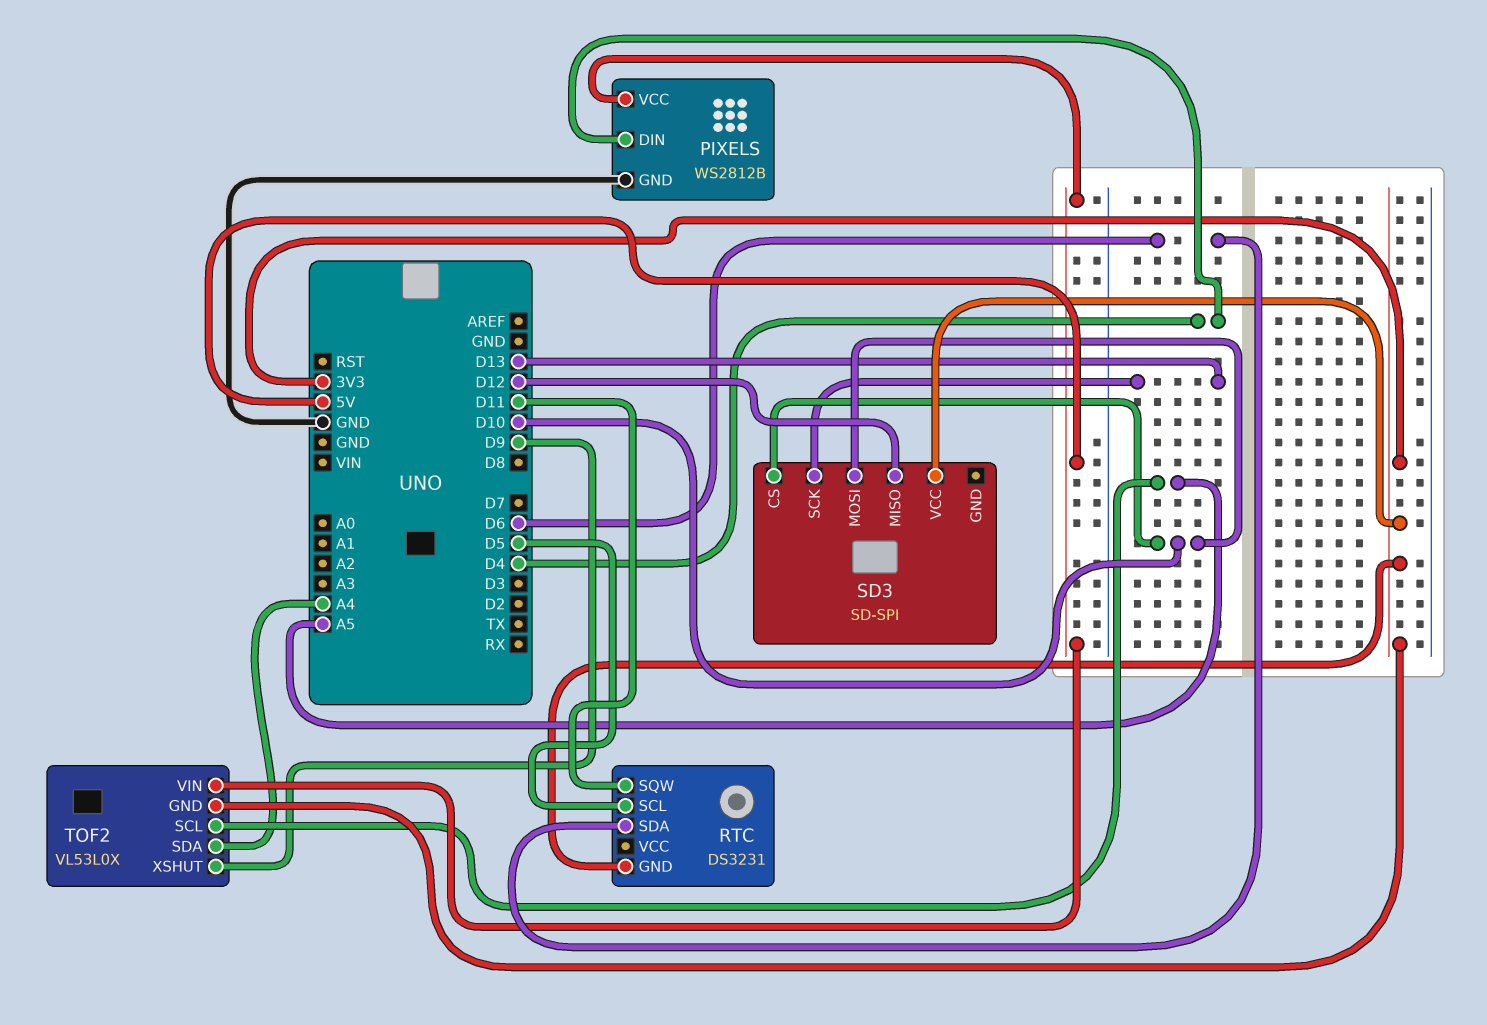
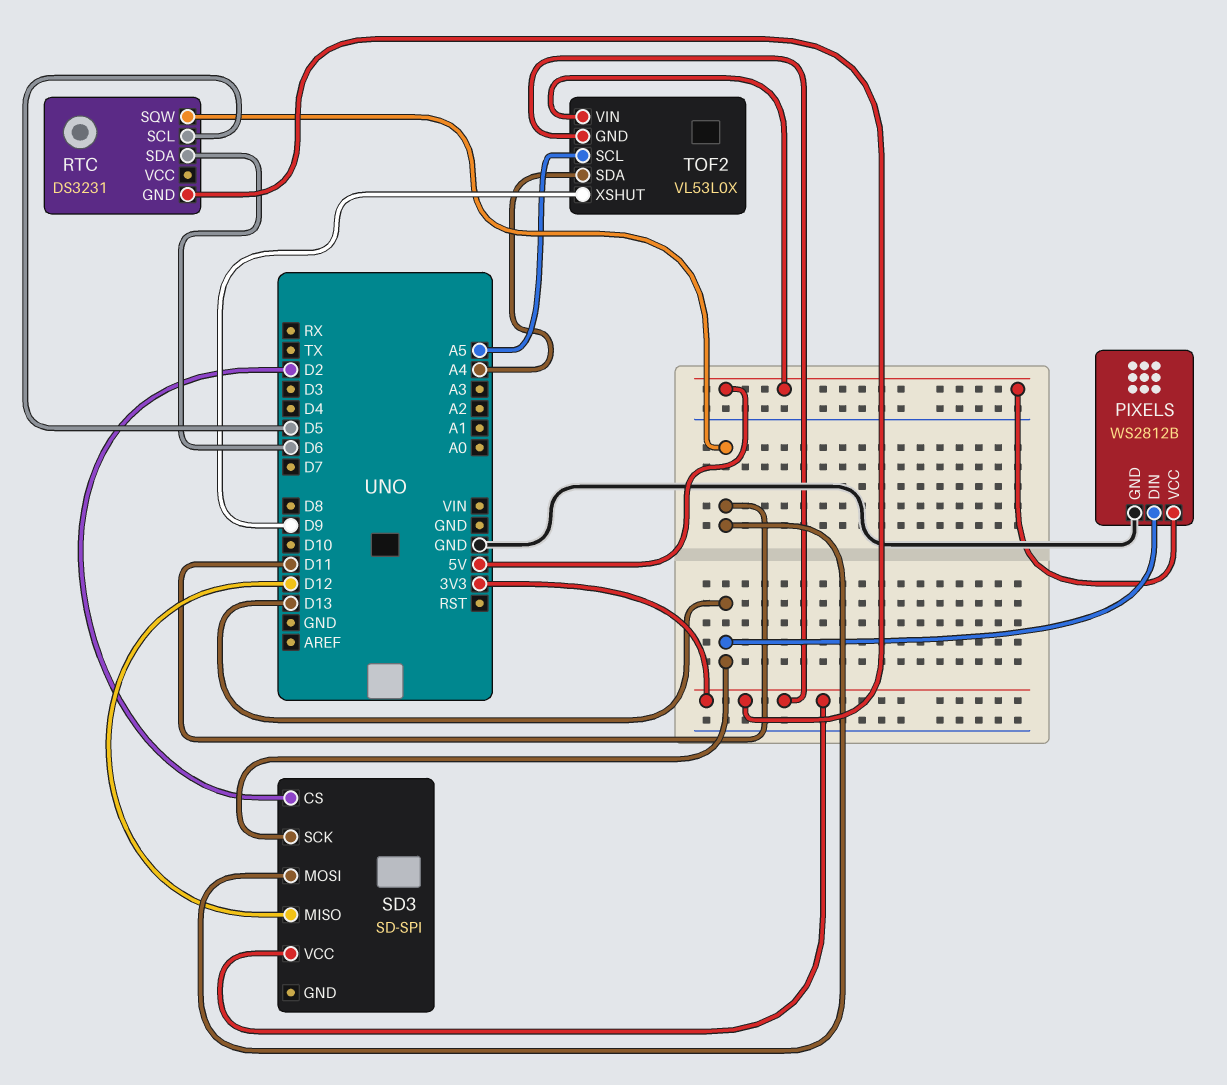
PIXELS pin DIN: D4 -> D13
SD3 pin CS: D10 -> D2
SD3 pin MOSI: D10 -> D11

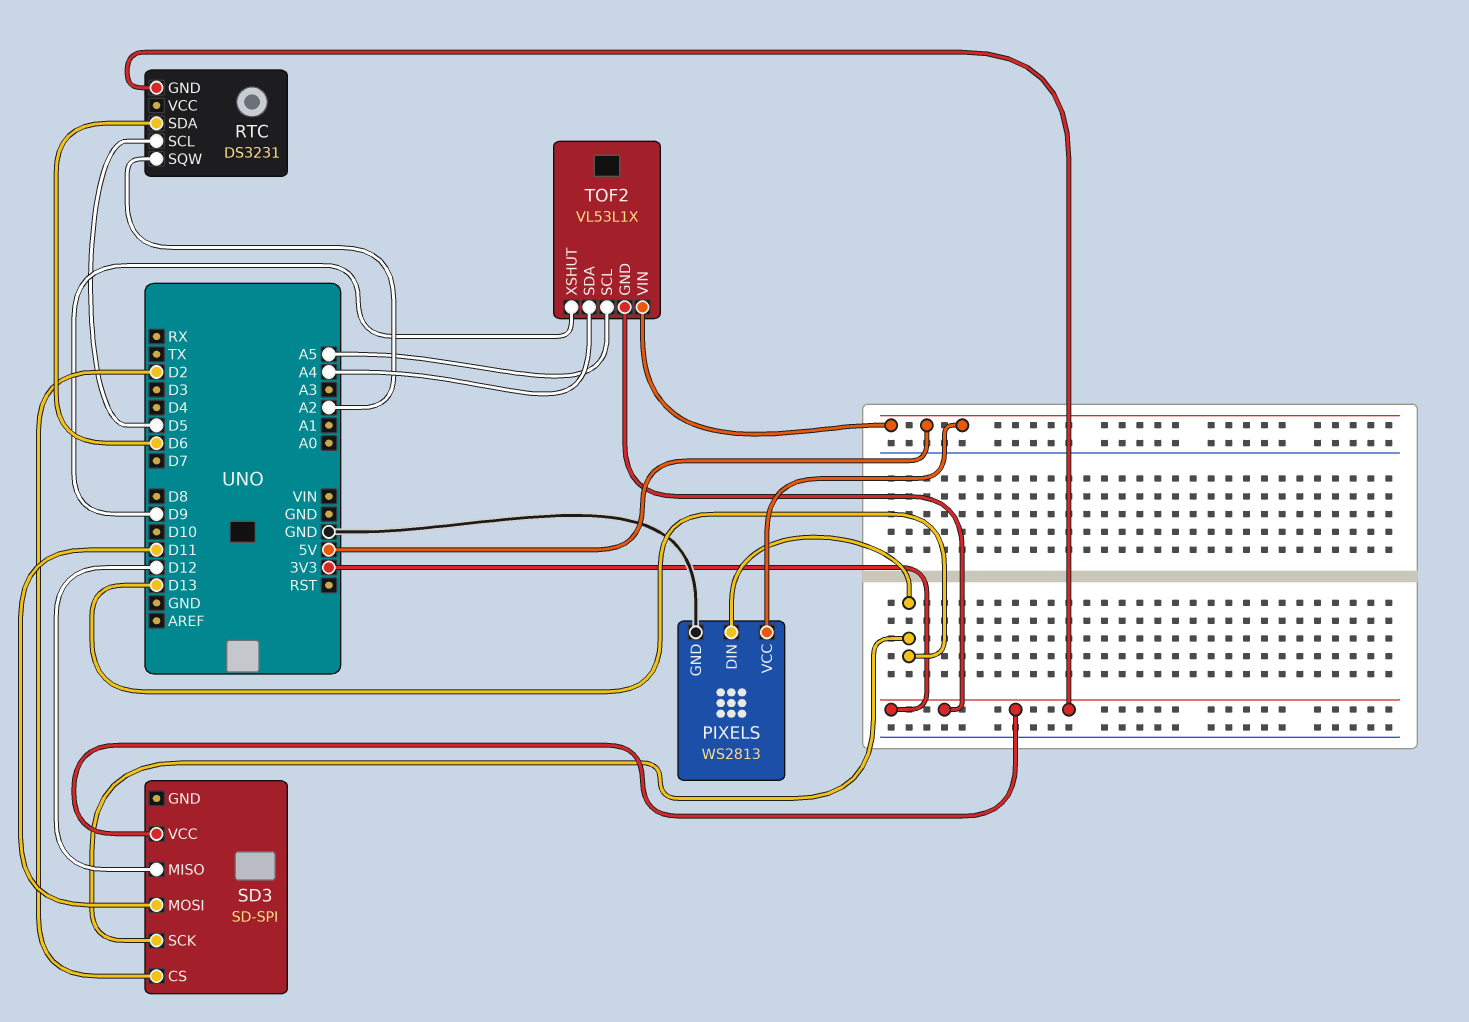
PIXELS: WS2812B -> WS2813
RTC pin SQW: D11 -> A2
TOF2: VL53L0X -> VL53L1X

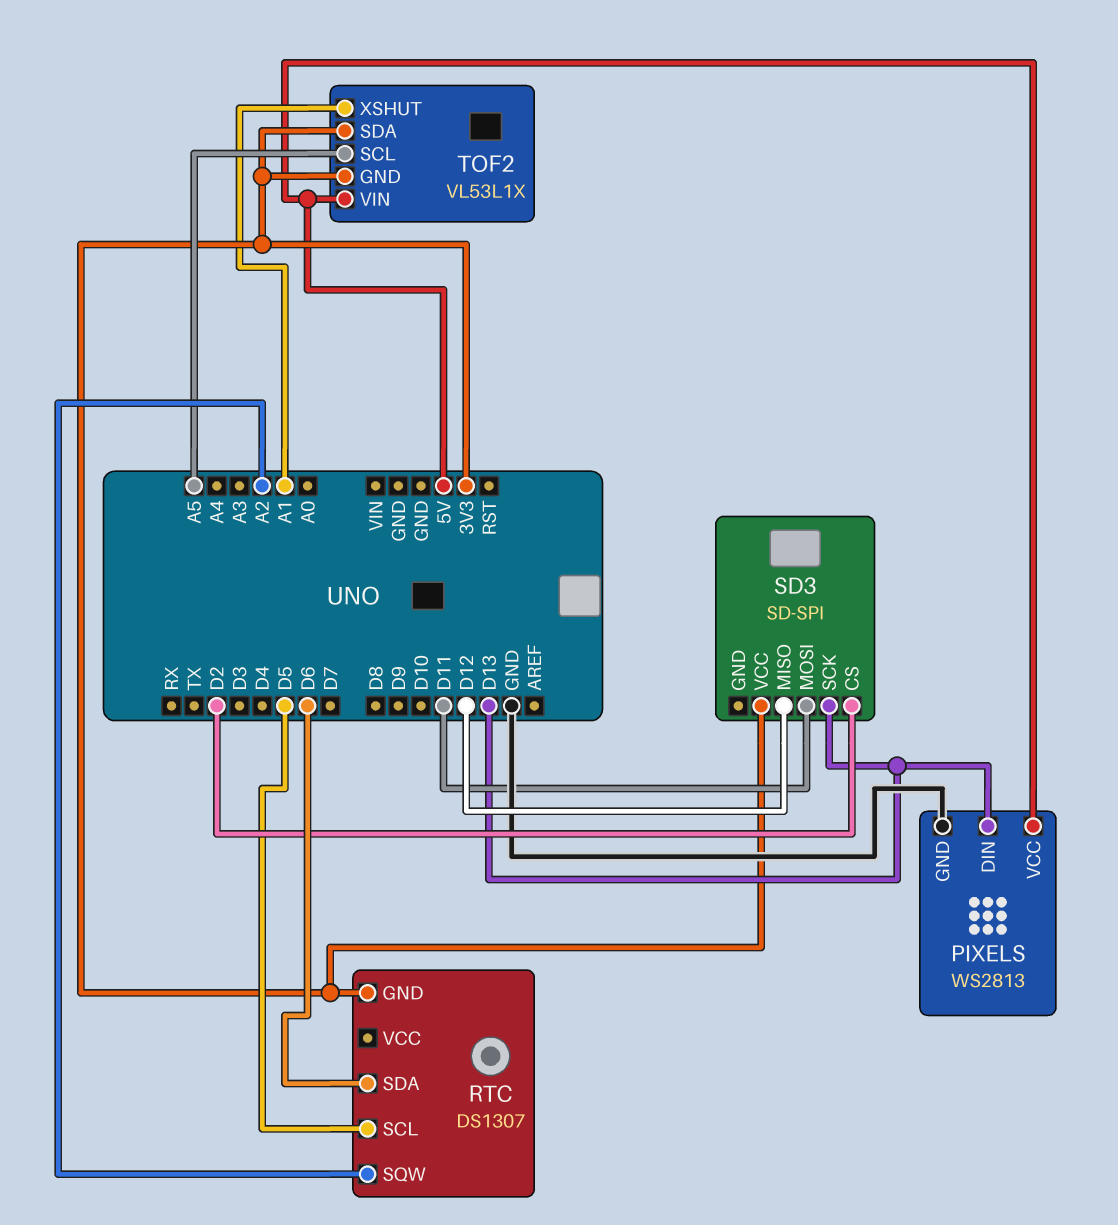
RTC: DS3231 -> DS1307
TOF2 pin SDA: A4 -> 3V3
TOF2 pin XSHUT: D9 -> A1

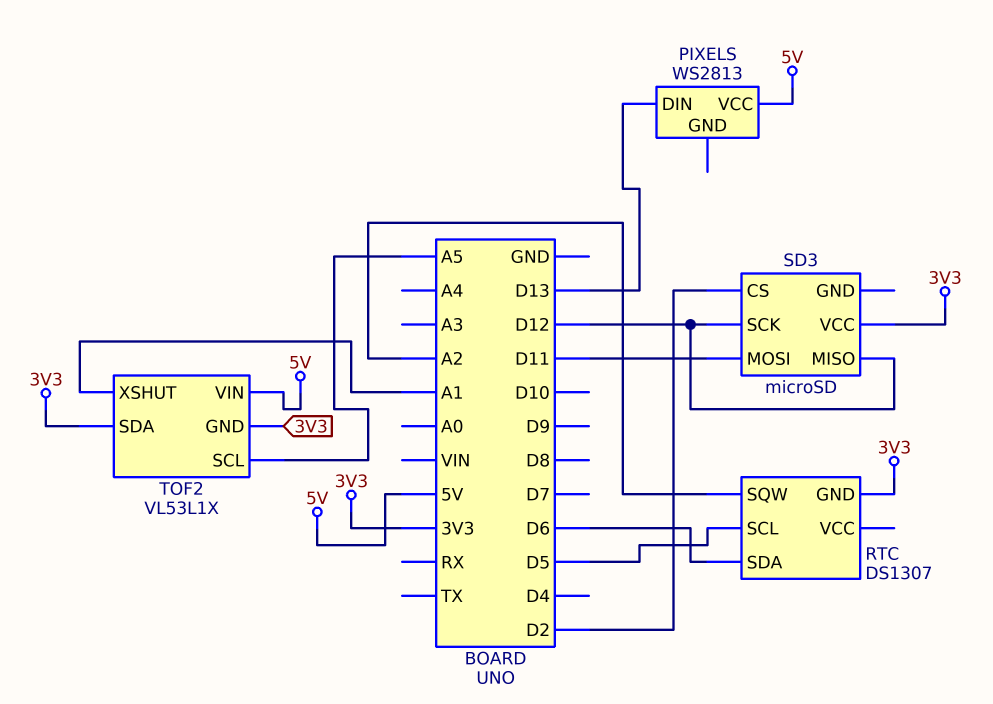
PIXELS pin GND: GND -> none
SD3: SD-SPI -> microSD
SD3 pin SCK: D13 -> D12

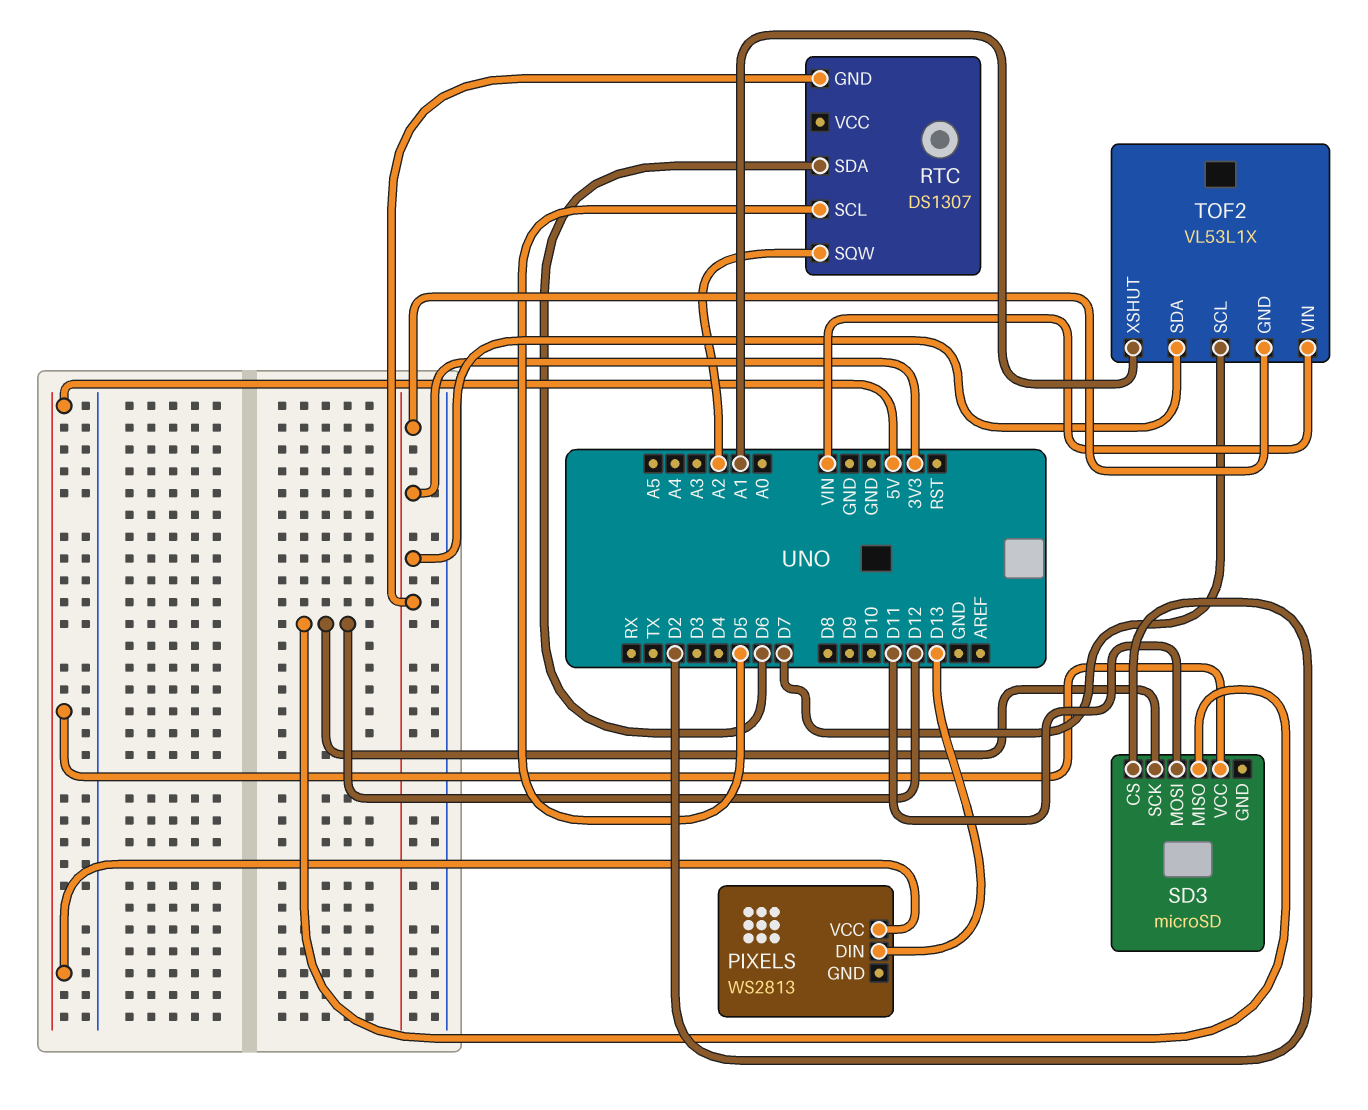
SD3 pin VCC: 3V3 -> 5V
TOF2 pin SCL: A5 -> D7
TOF2 pin VIN: 5V -> VIN

